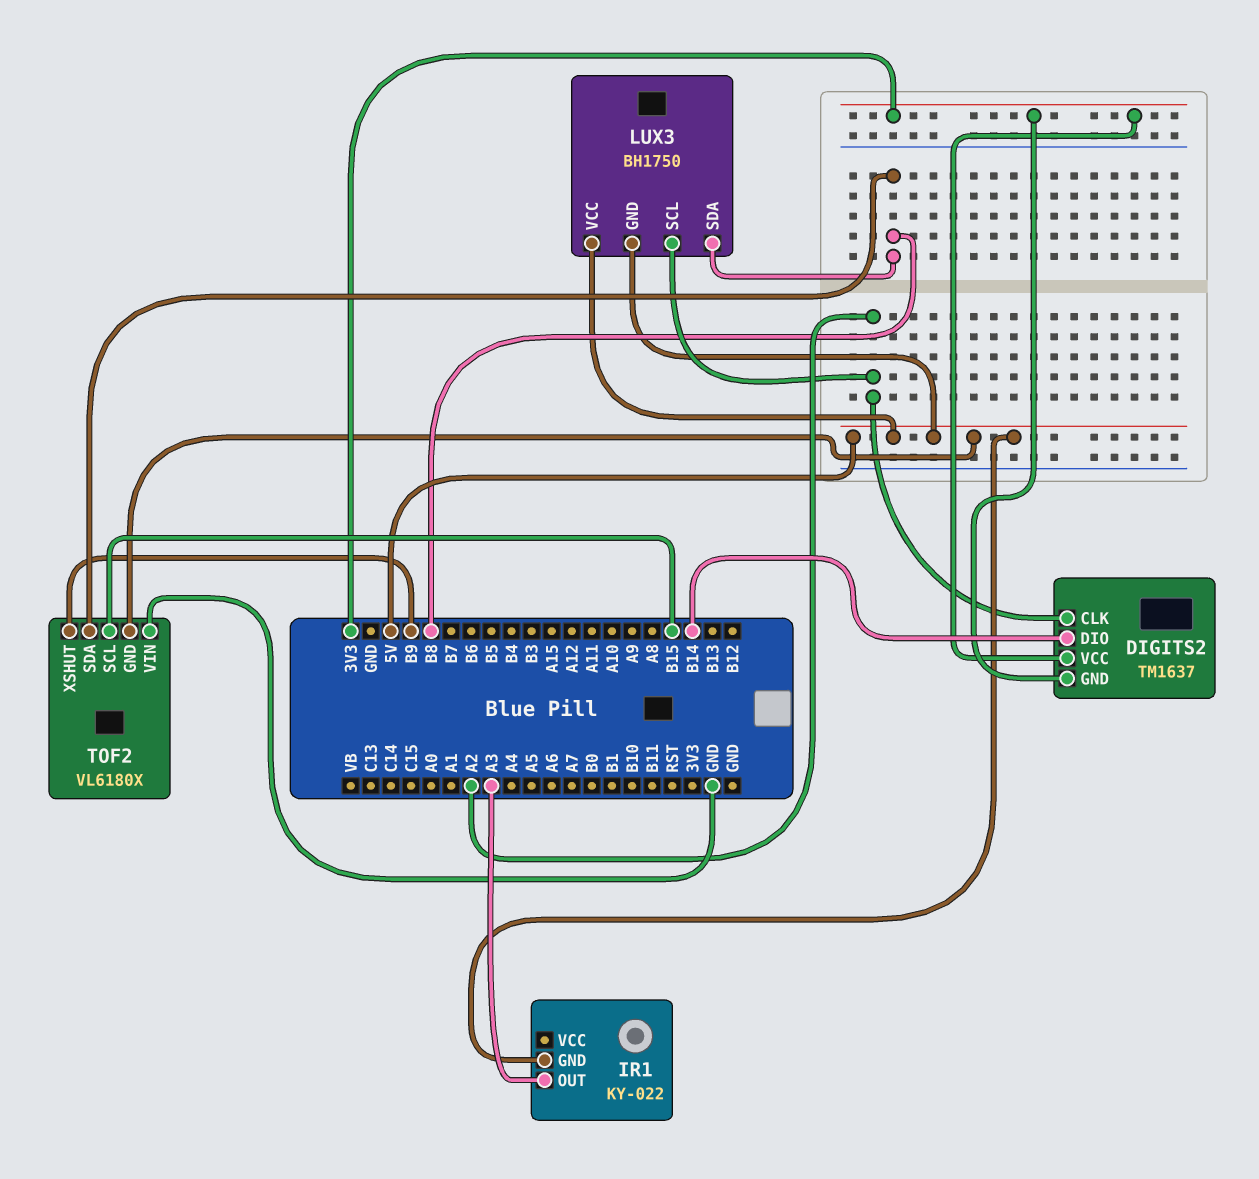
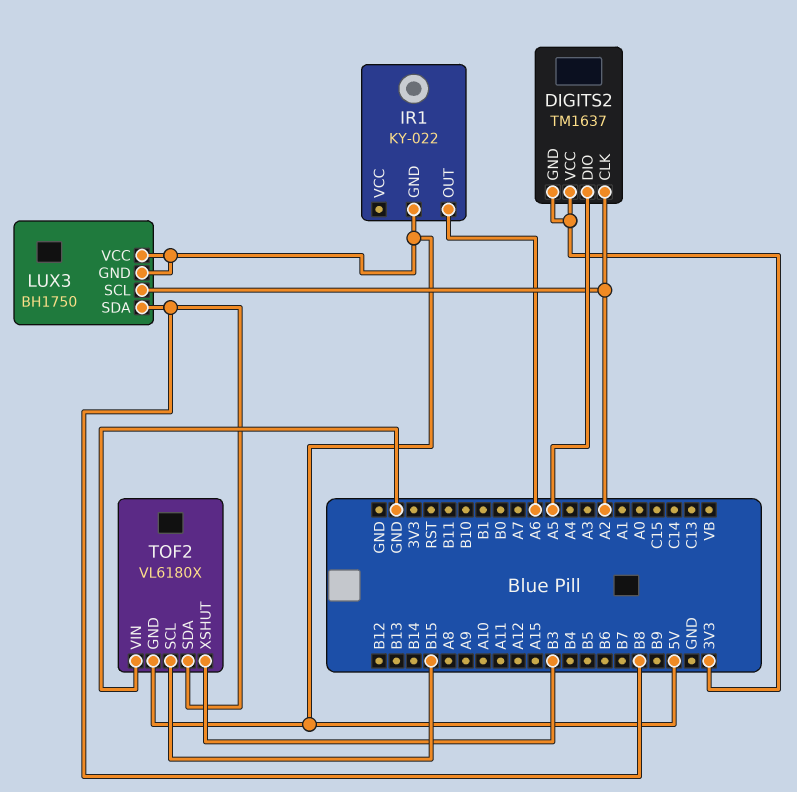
DIGITS2 pin DIO: B14 -> A5
IR1 pin OUT: A3 -> A6
TOF2 pin XSHUT: B9 -> B3

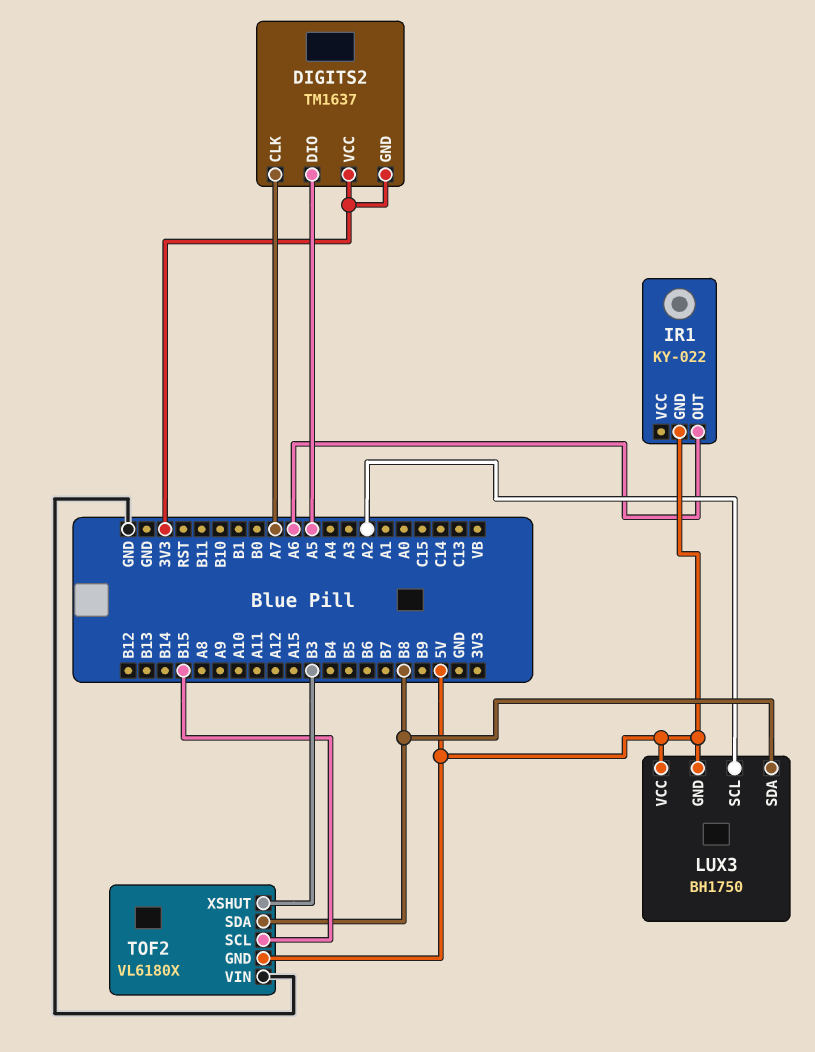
DIGITS2 pin CLK: A2 -> A7

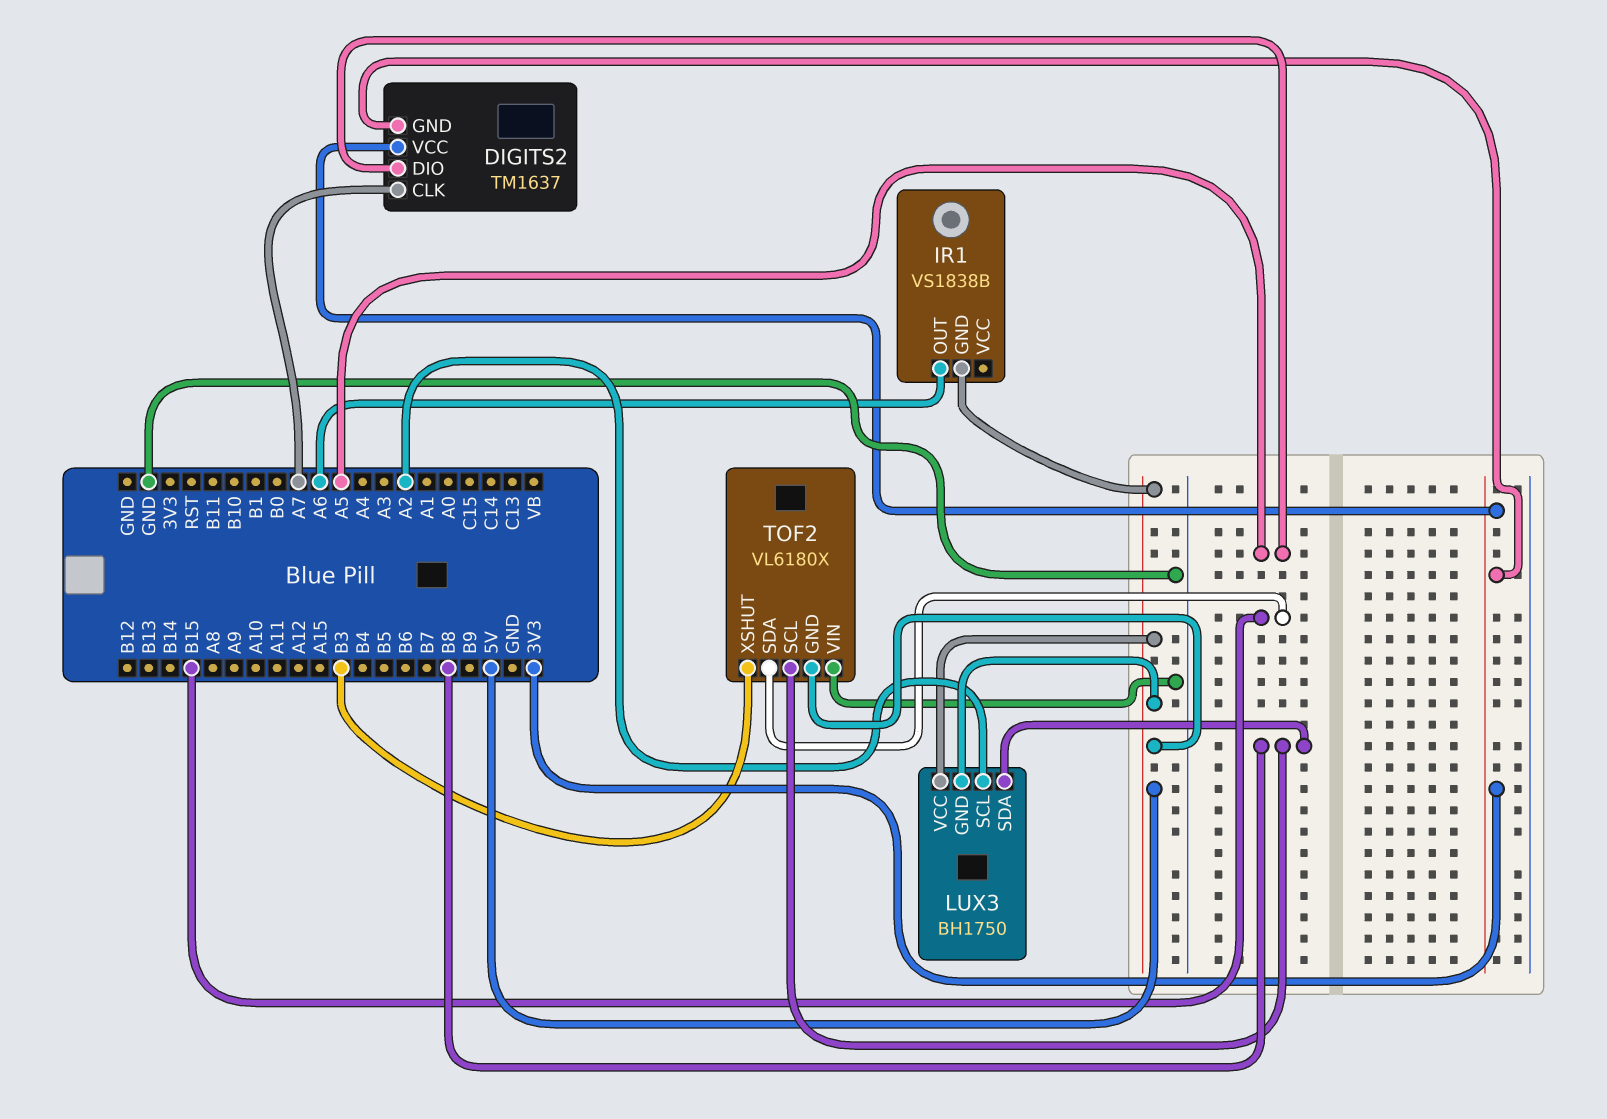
IR1: KY-022 -> VS1838B
TOF2 pin SCL: B15 -> B8
TOF2 pin SDA: B8 -> B15

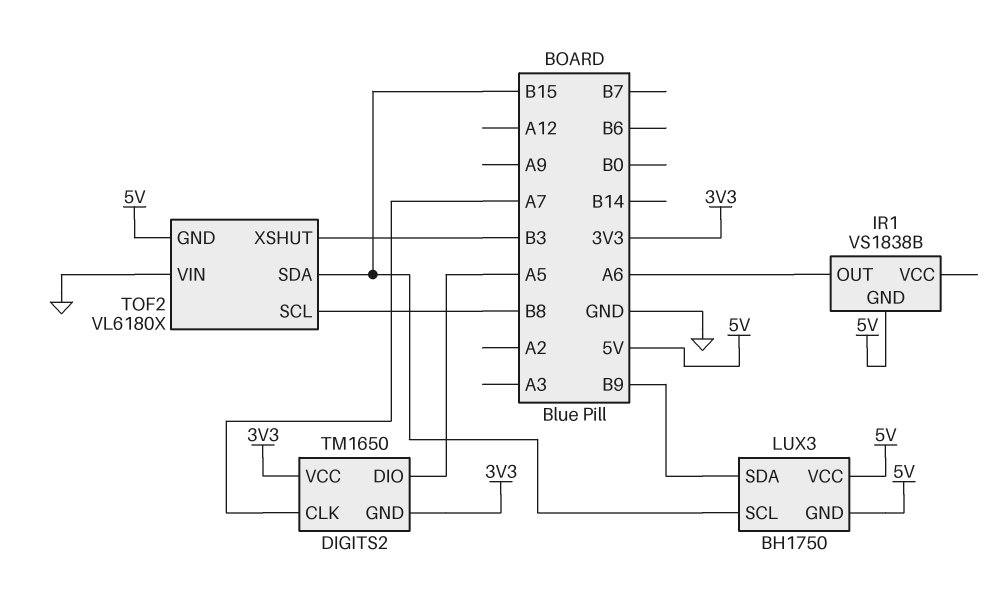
DIGITS2: TM1637 -> TM1650
LUX3 pin SCL: A2 -> B15
LUX3 pin SDA: B8 -> B9

